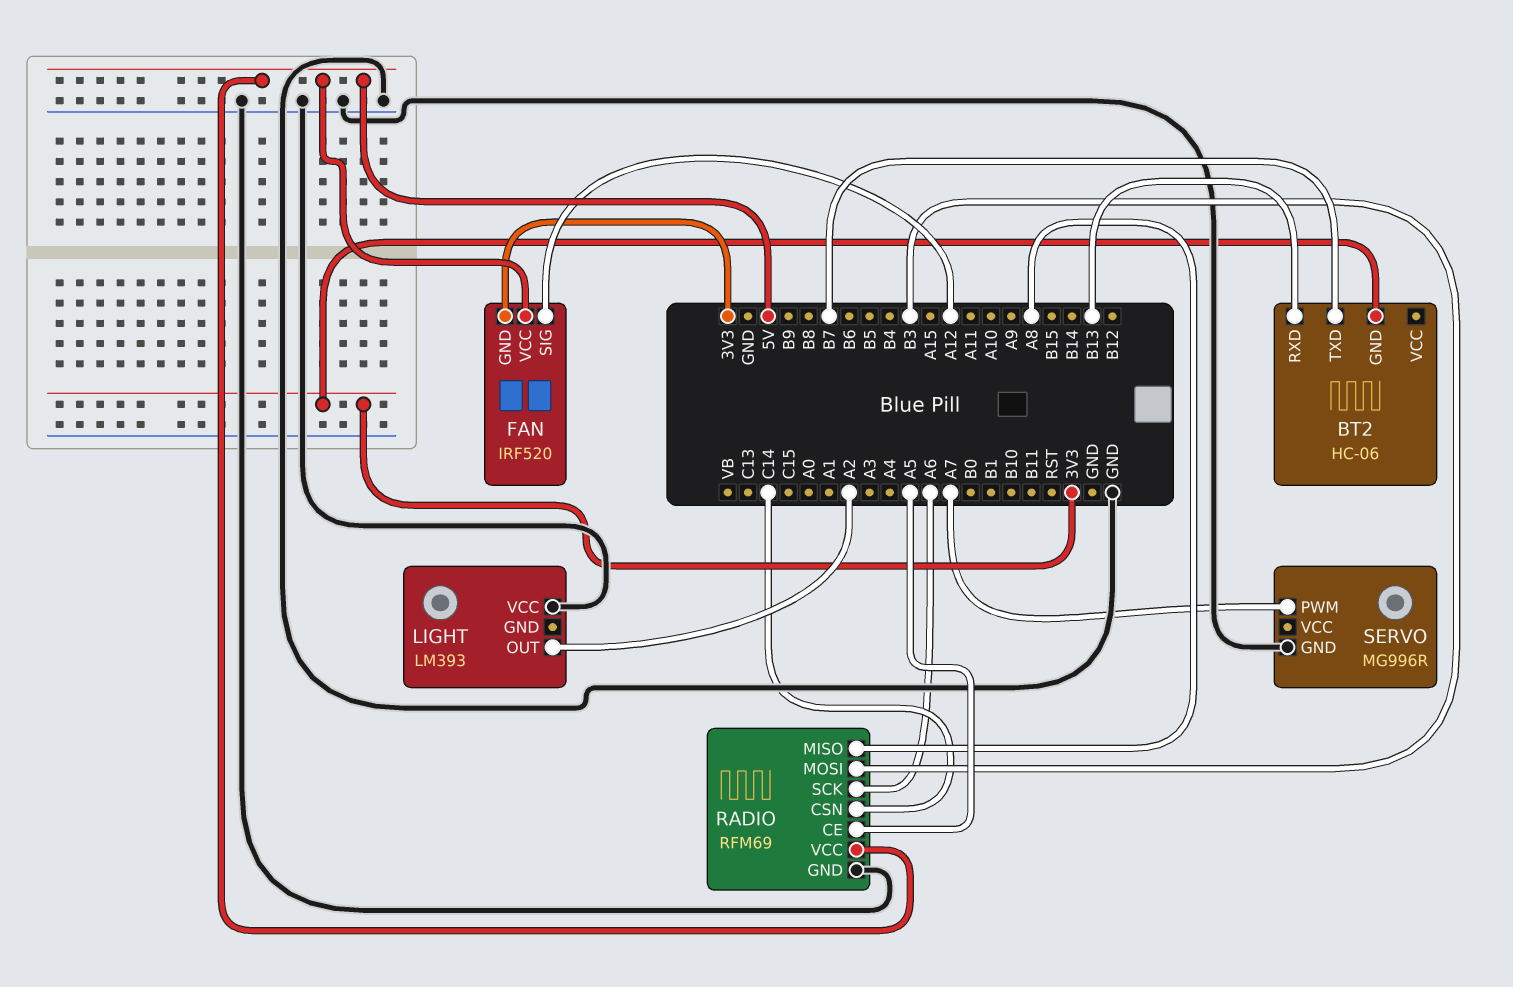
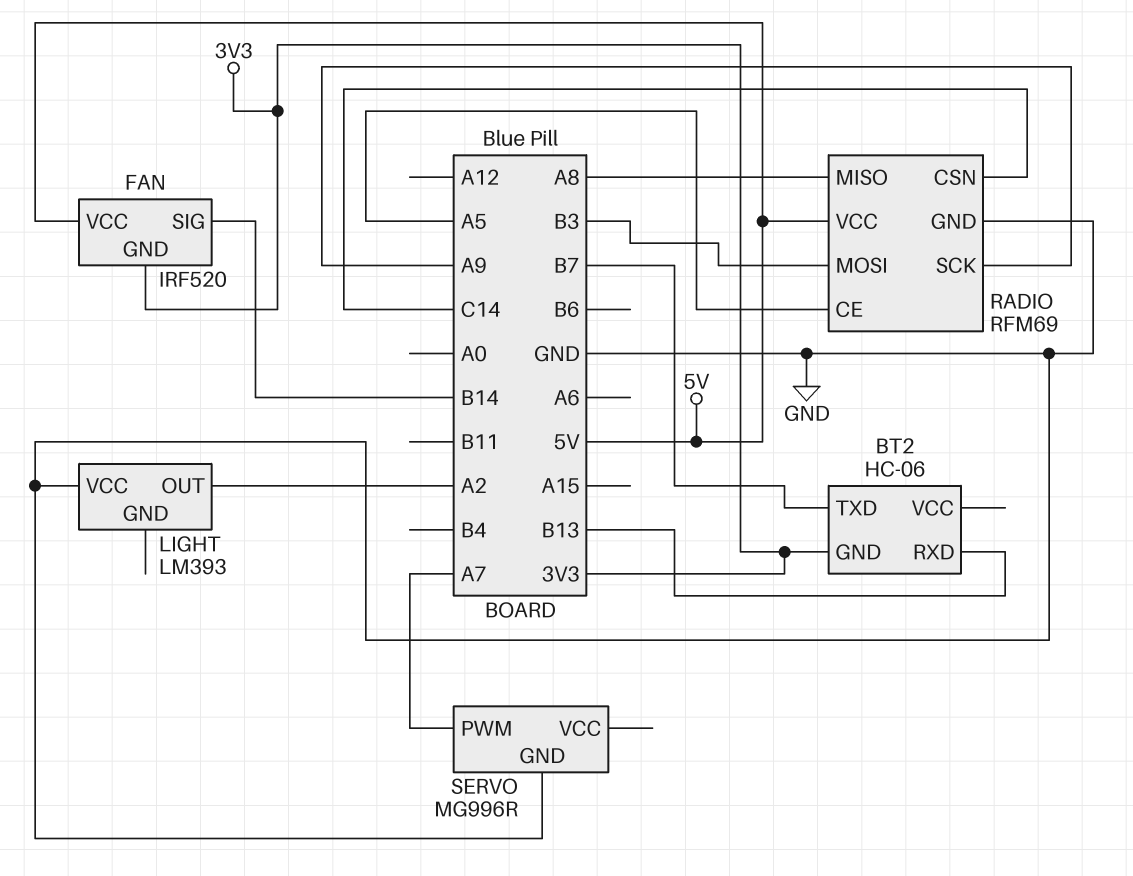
FAN pin SIG: A12 -> B14
RADIO pin SCK: A6 -> A9

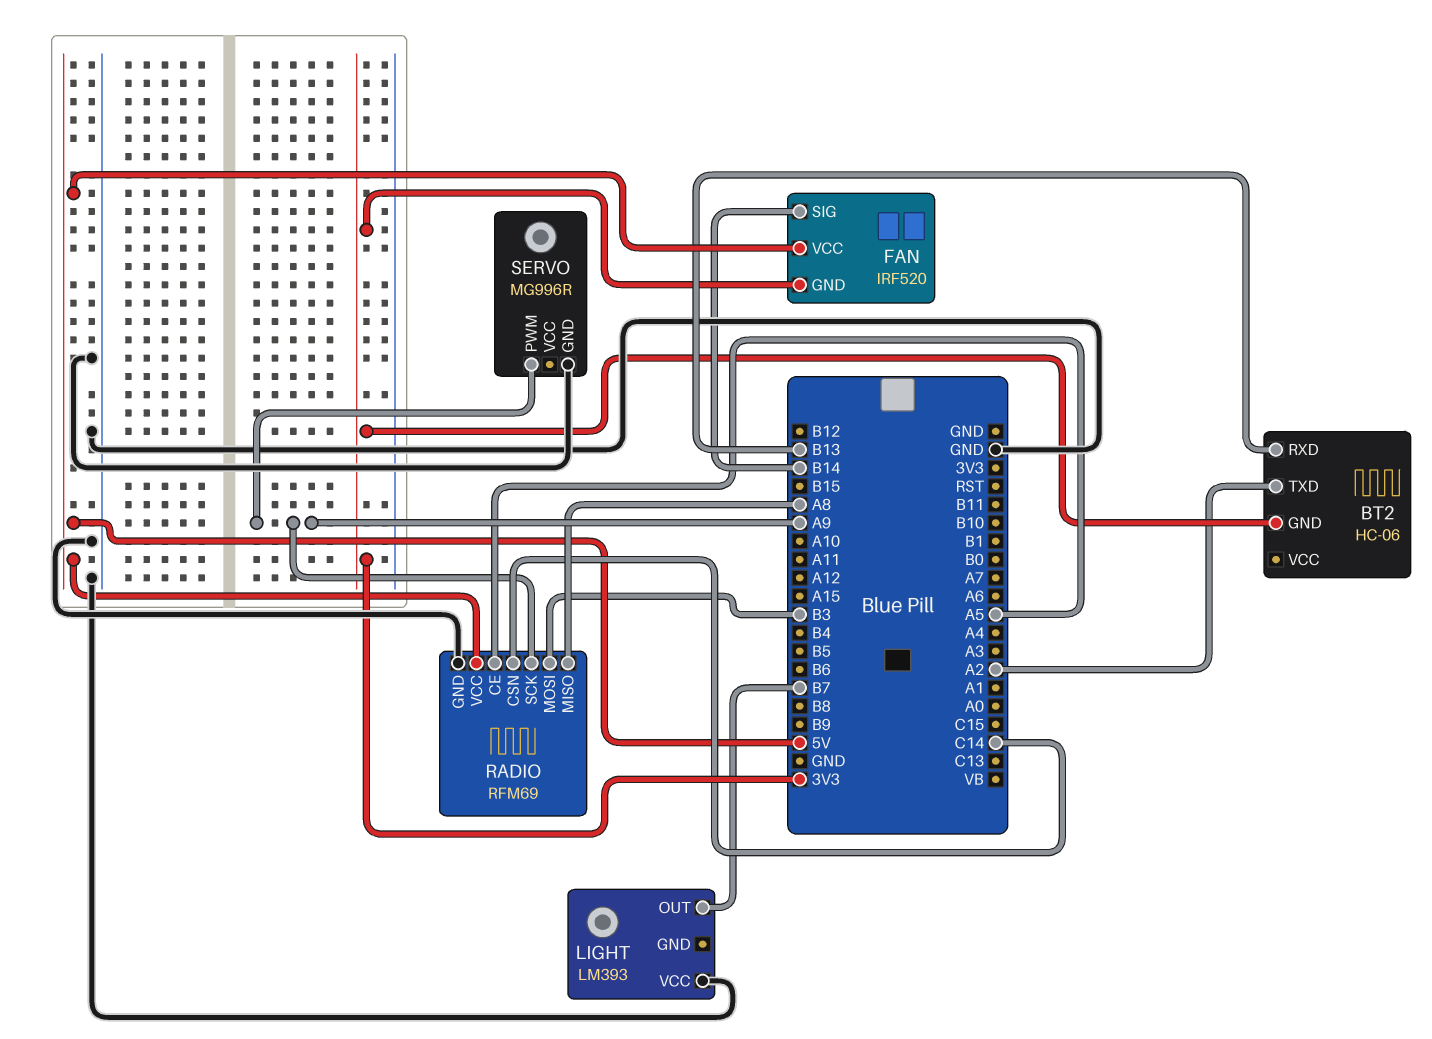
BT2 pin TXD: B7 -> A2
LIGHT pin OUT: A2 -> B7
SERVO pin PWM: A7 -> A9

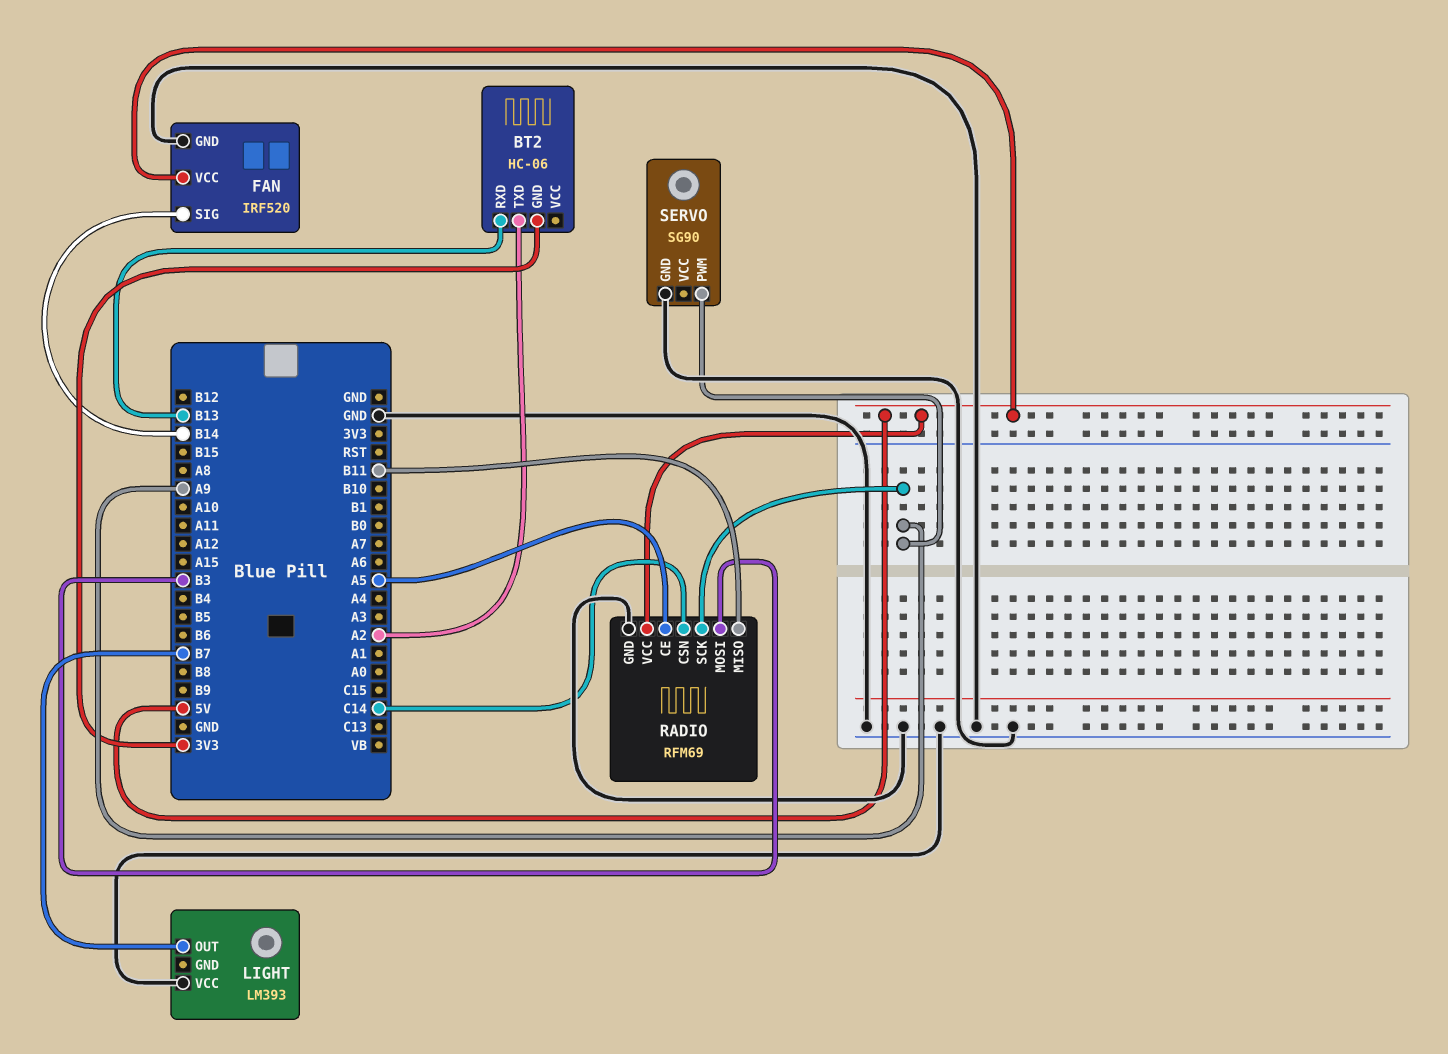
FAN pin GND: 3V3 -> GND
RADIO pin MISO: A8 -> B11
SERVO: MG996R -> SG90

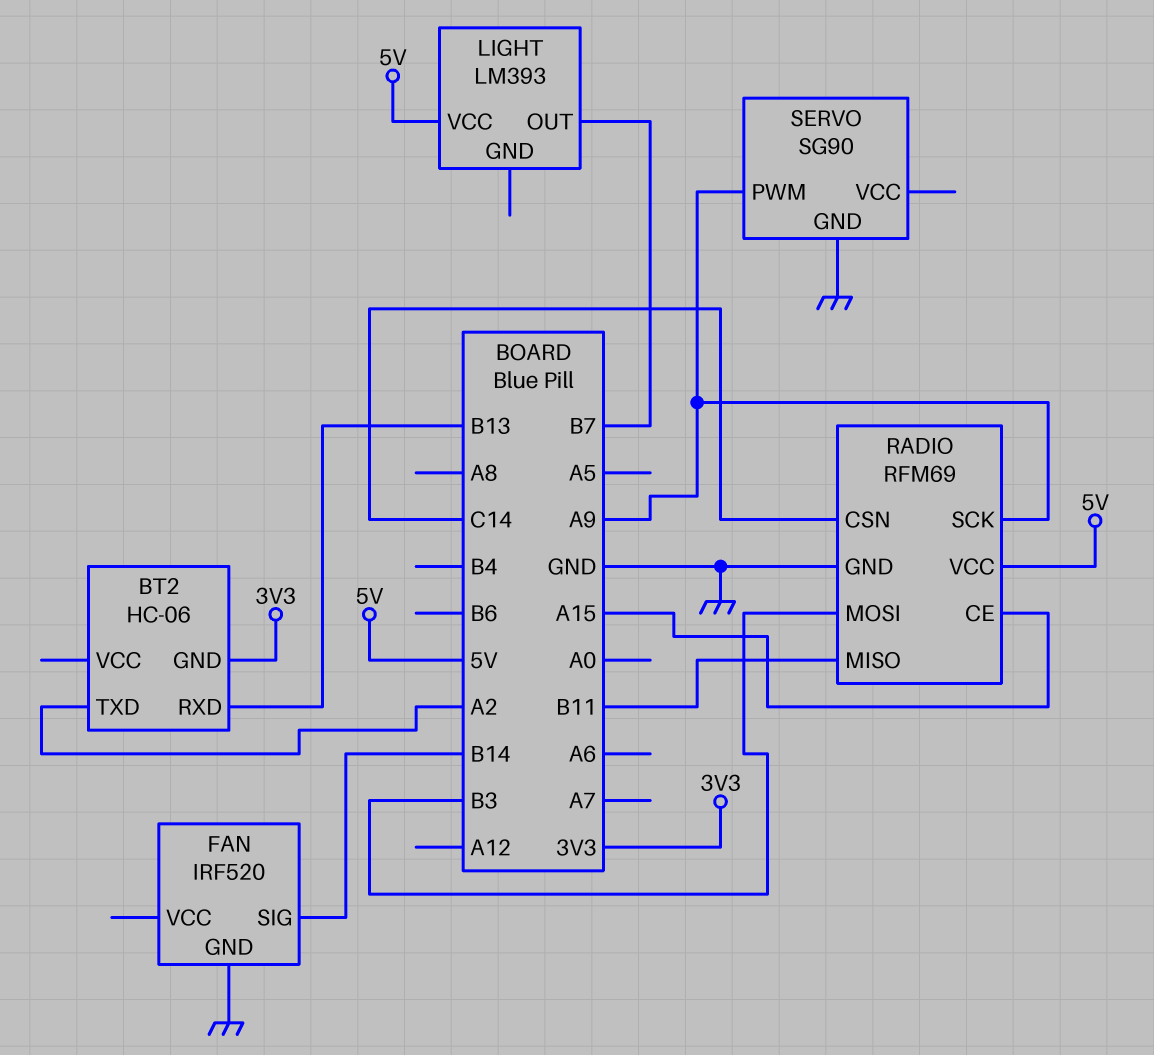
FAN pin VCC: 5V -> none
LIGHT pin VCC: GND -> 5V
RADIO pin CE: A5 -> A15

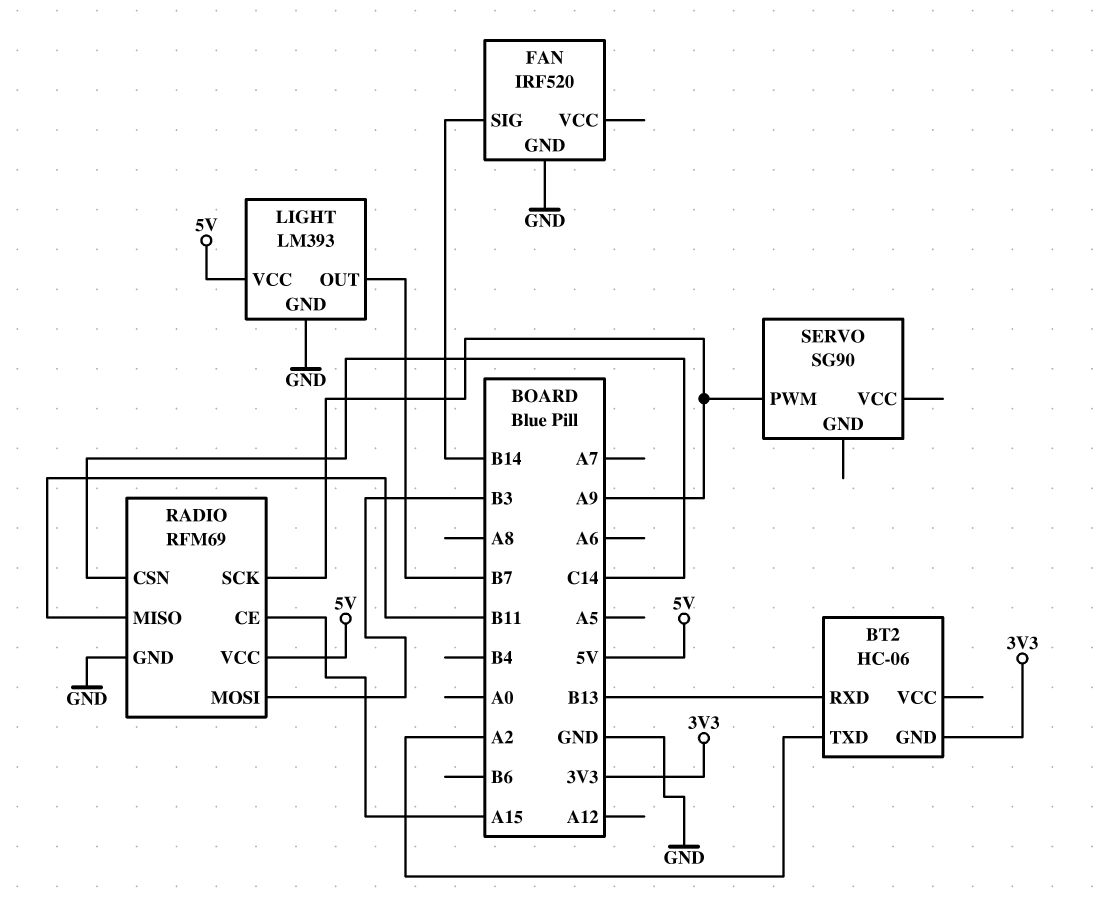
LIGHT pin GND: none -> GND
SERVO pin GND: GND -> none

